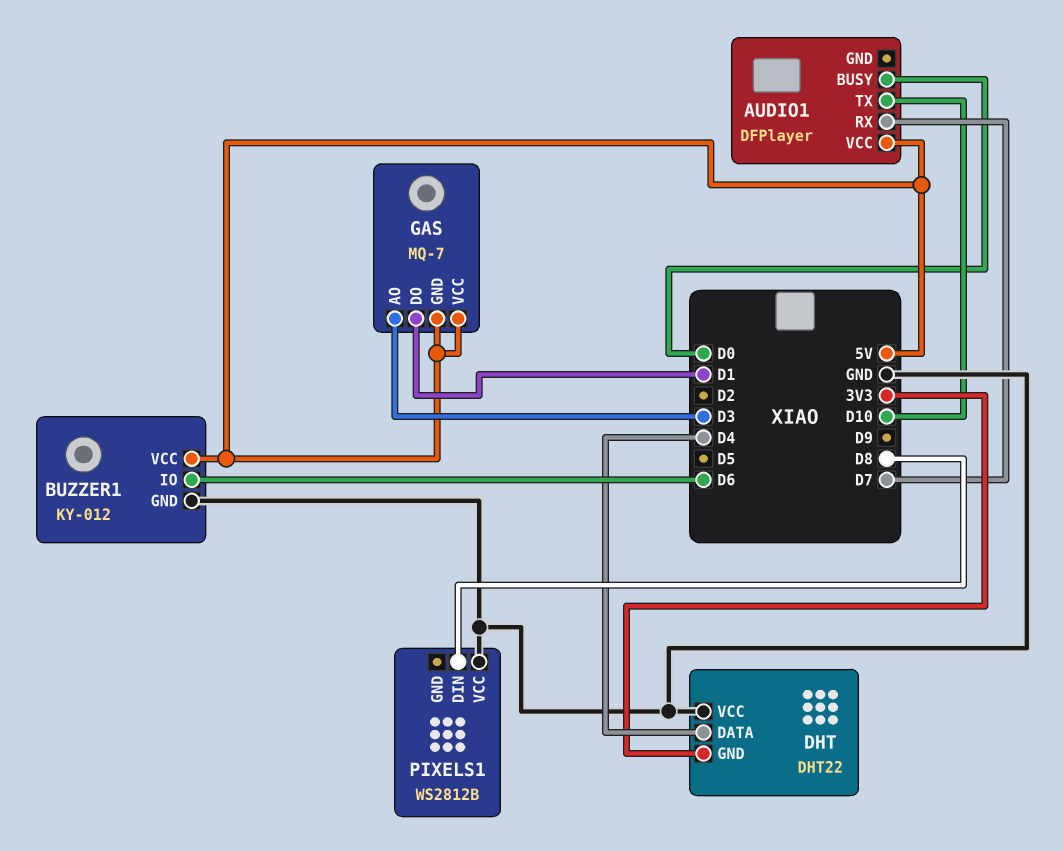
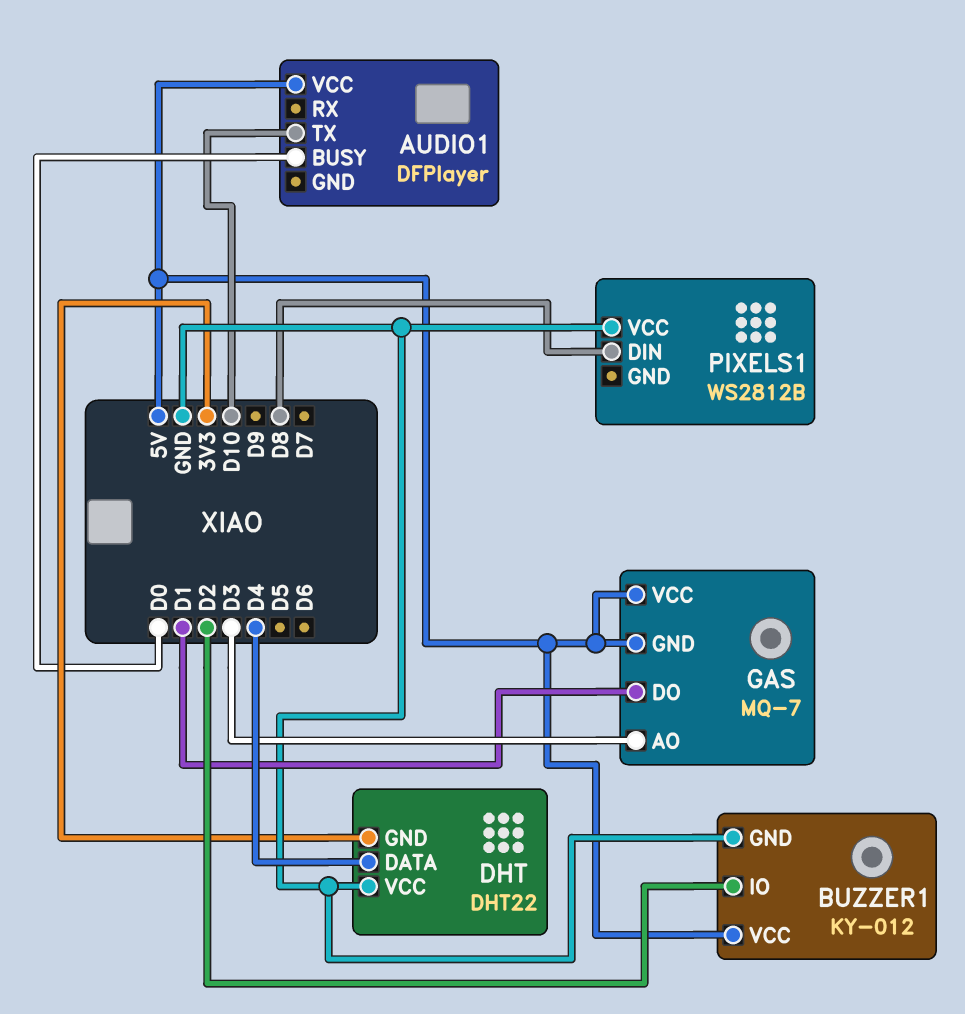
AUDIO1 pin RX: D7 -> none
BUZZER1 pin IO: D6 -> D2

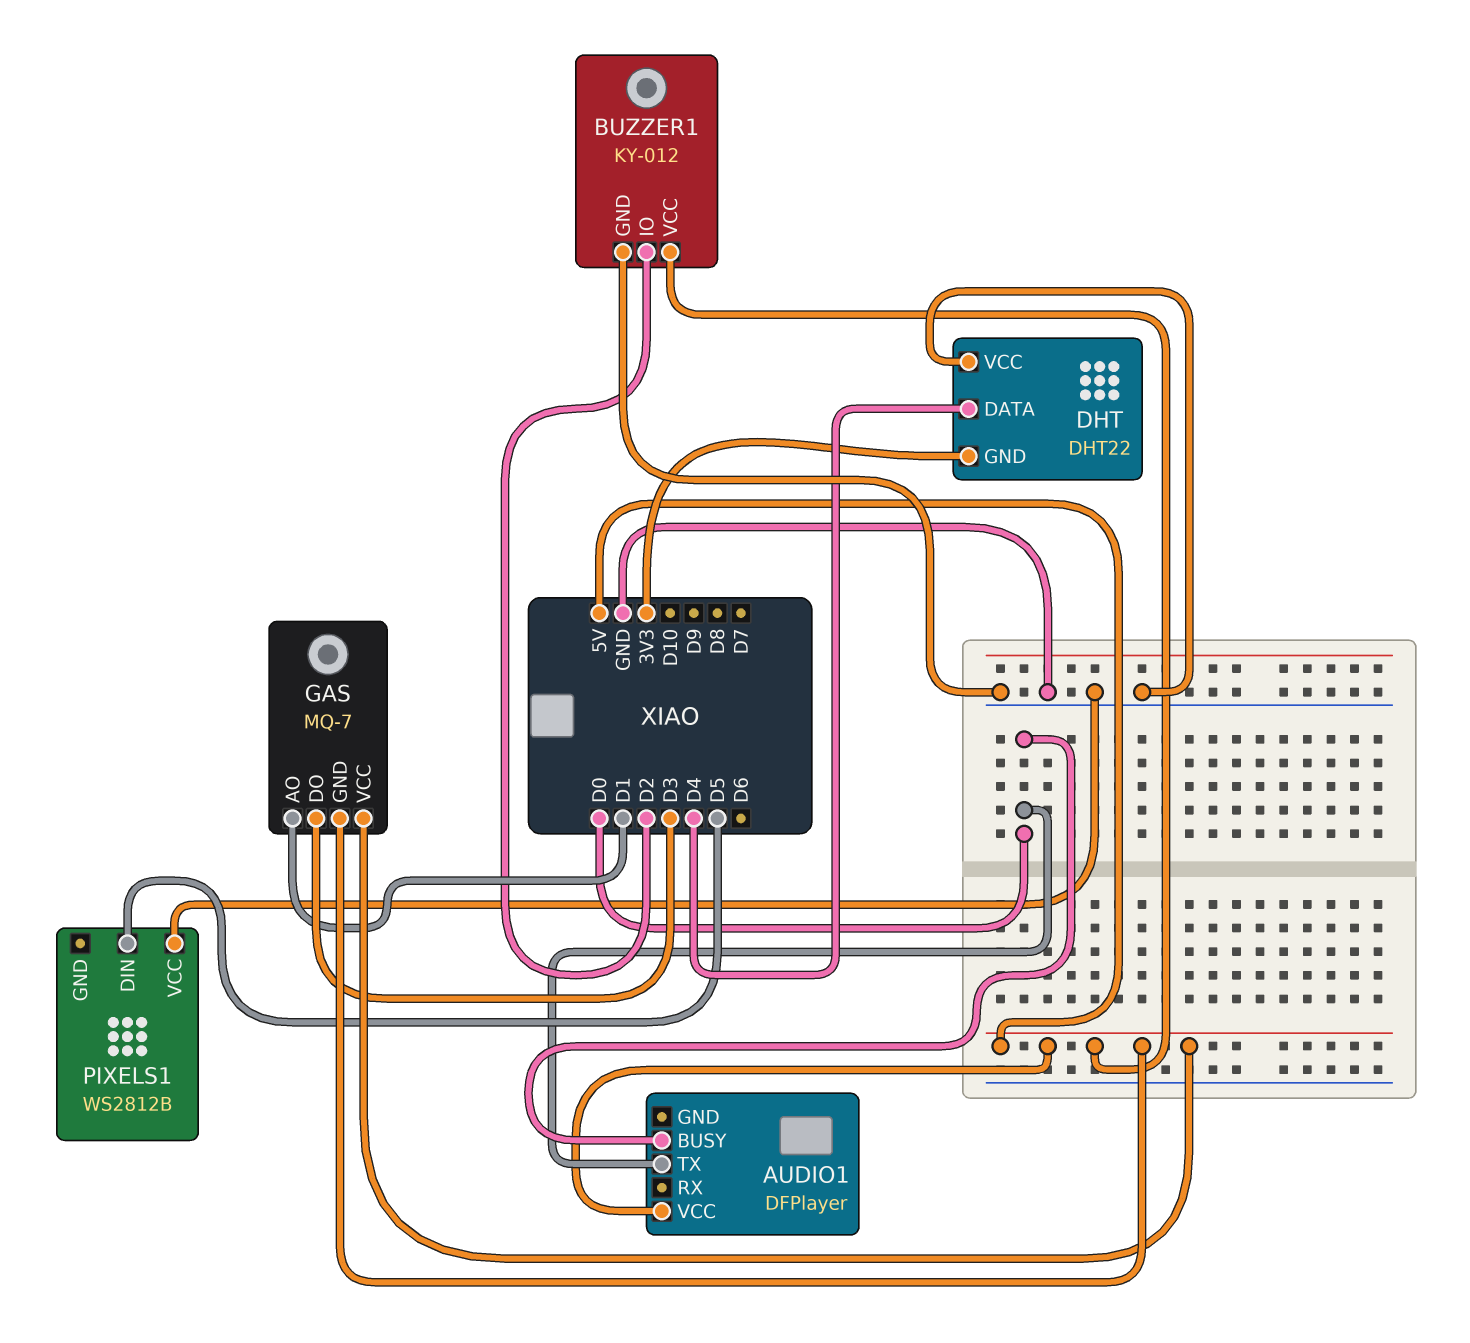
AUDIO1 pin TX: D10 -> D0
GAS pin AO: D3 -> D1
GAS pin DO: D1 -> D3
PIXELS1 pin DIN: D8 -> D5

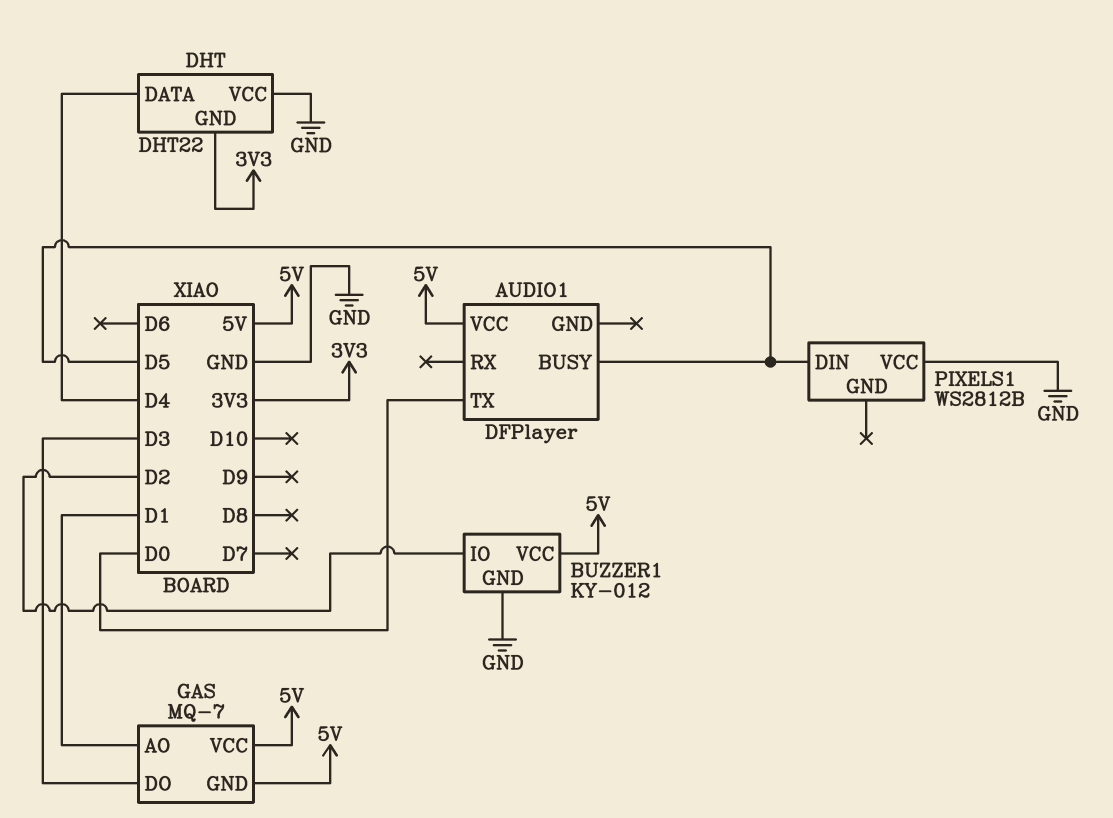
AUDIO1 pin BUSY: D0 -> D5

